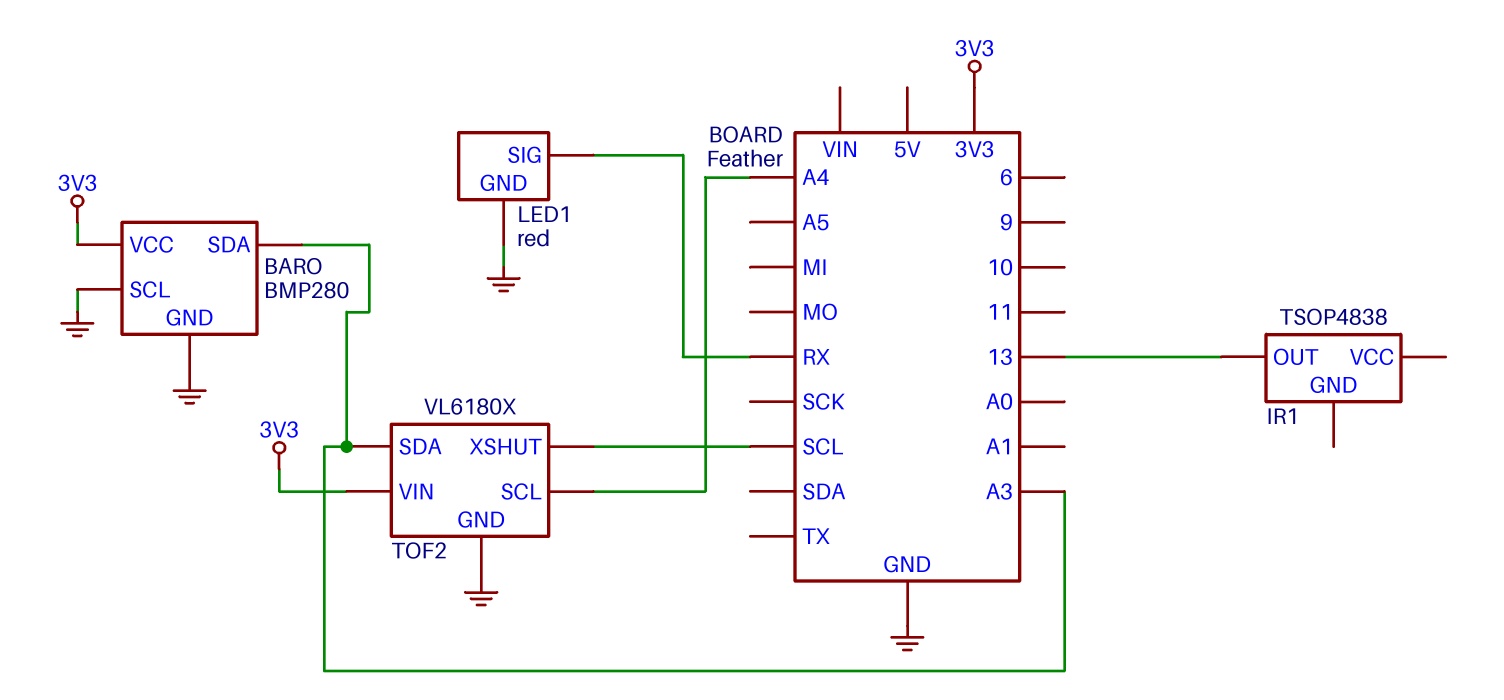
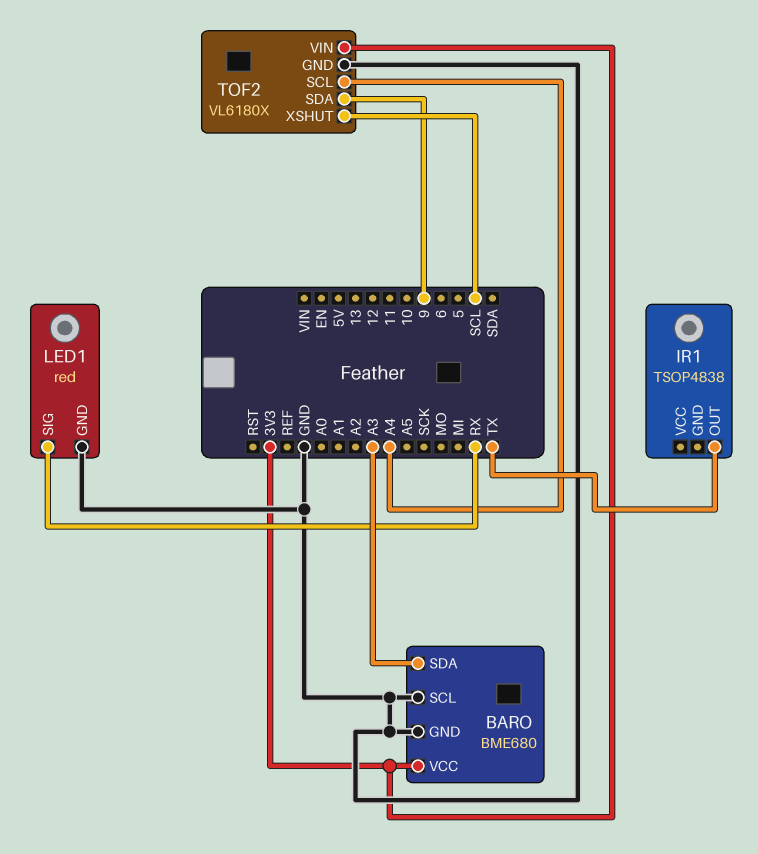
BARO: BMP280 -> BME680
IR1 pin OUT: 13 -> TX
TOF2 pin SDA: A3 -> 9

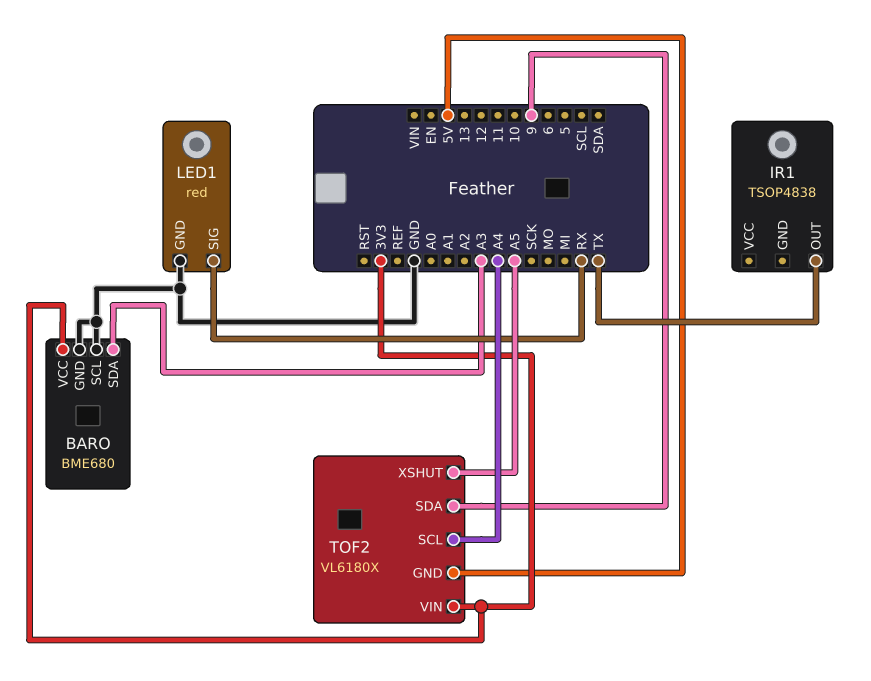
TOF2 pin GND: GND -> 5V
TOF2 pin XSHUT: SCL -> A5

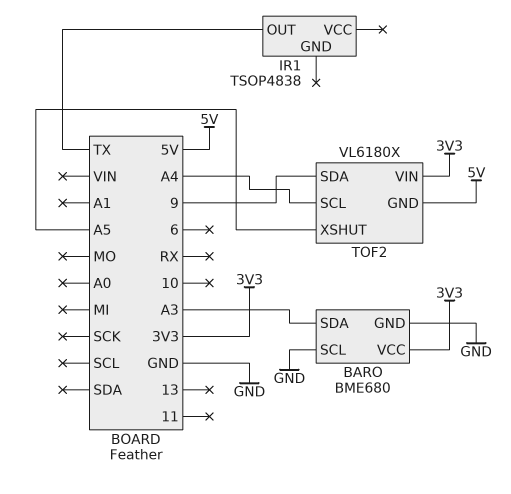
LED1: red -> none
LED1 pin GND: GND -> none
LED1 pin SIG: RX -> none

